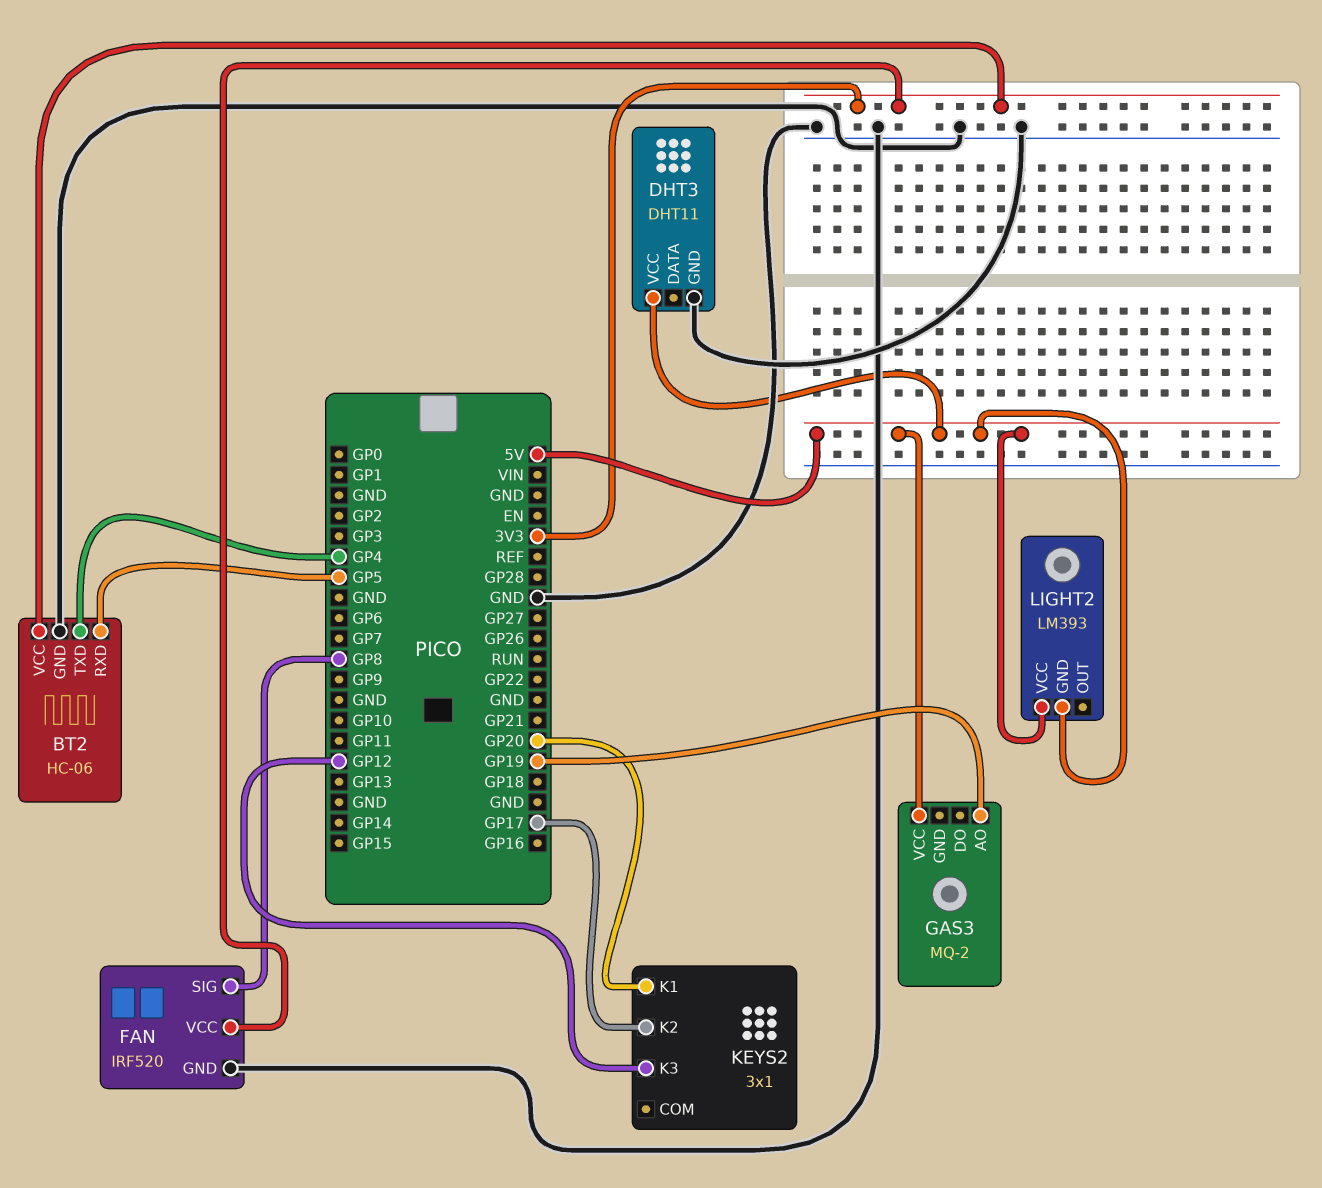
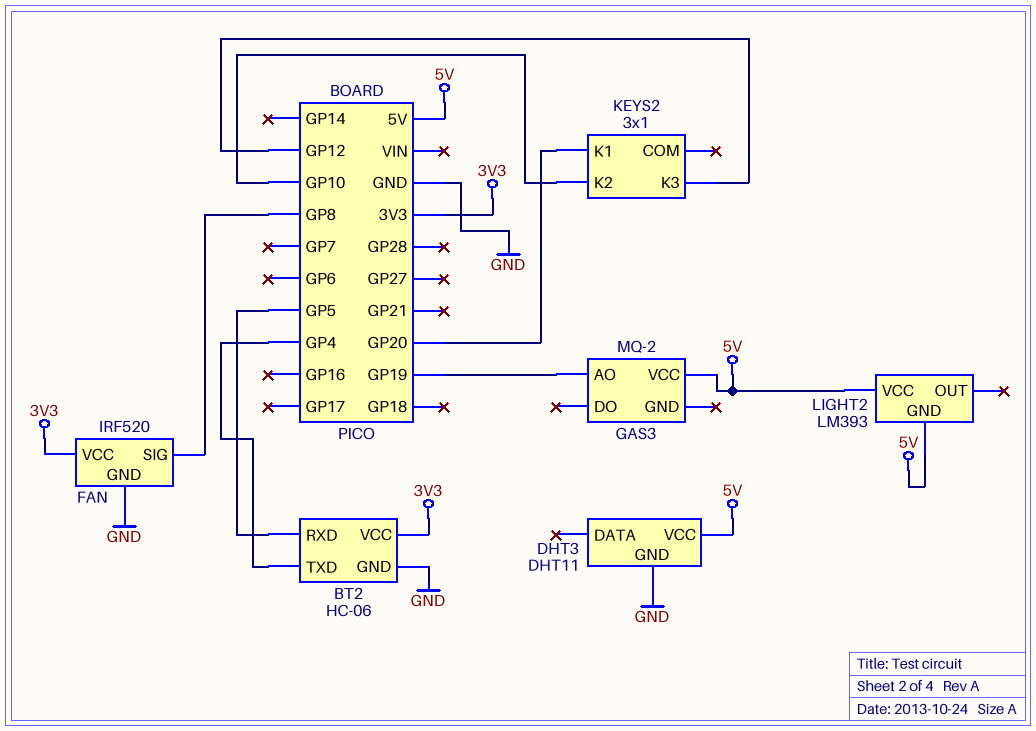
KEYS2 pin K2: GP17 -> GP10

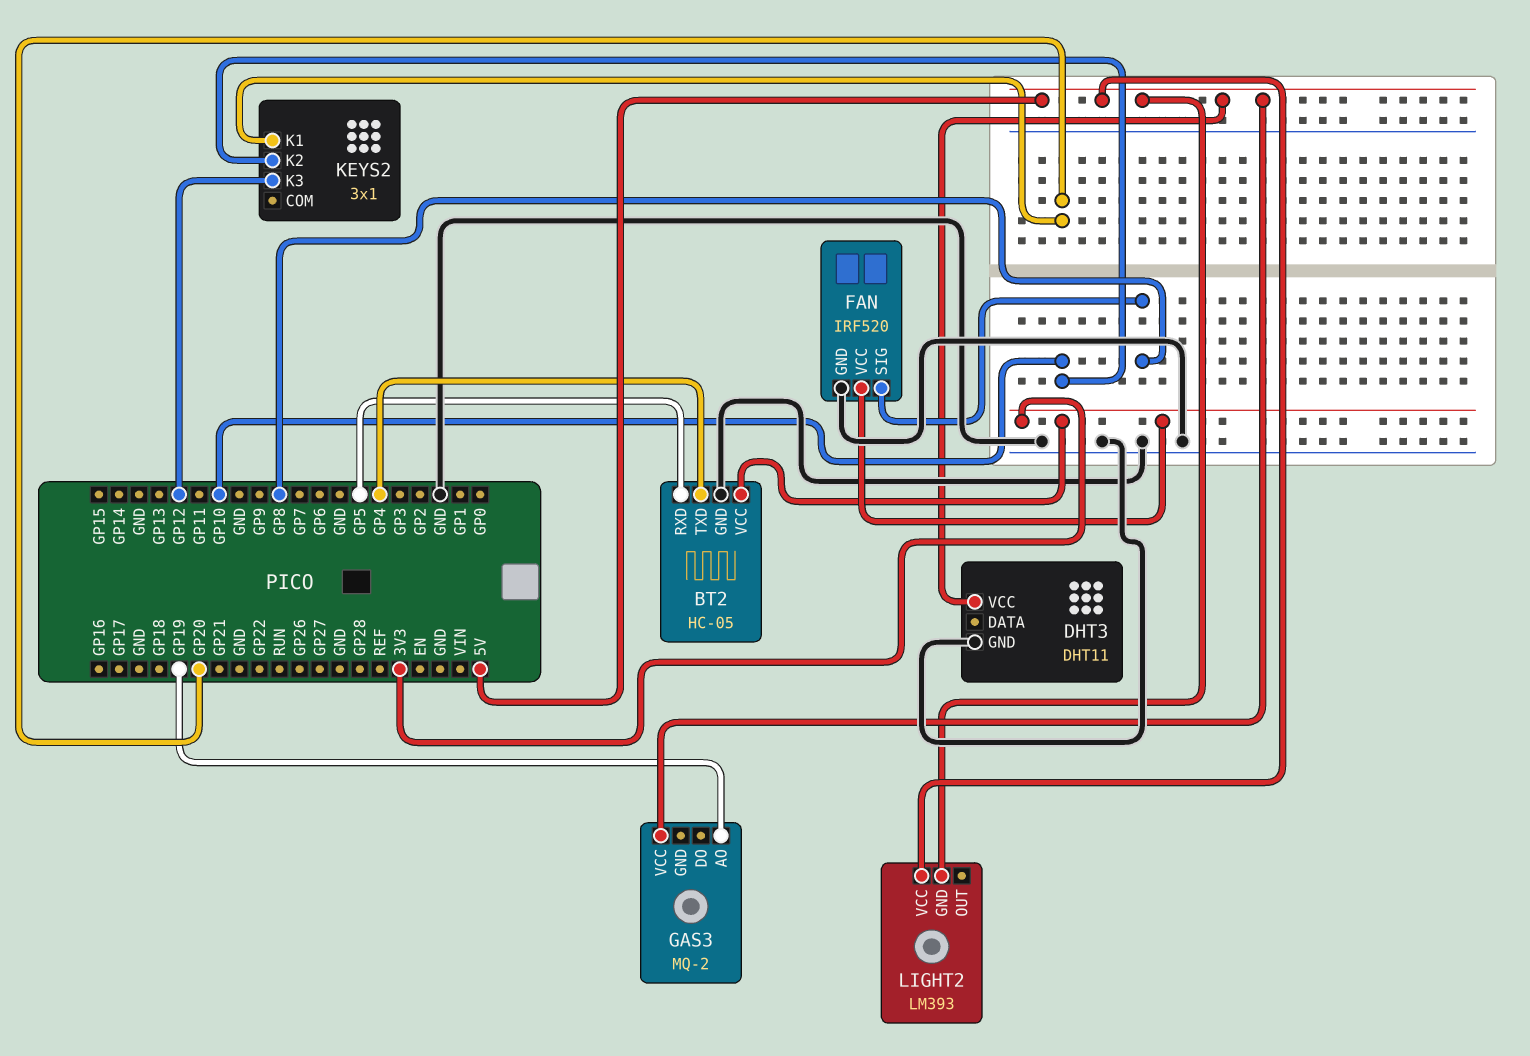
BT2: HC-06 -> HC-05

